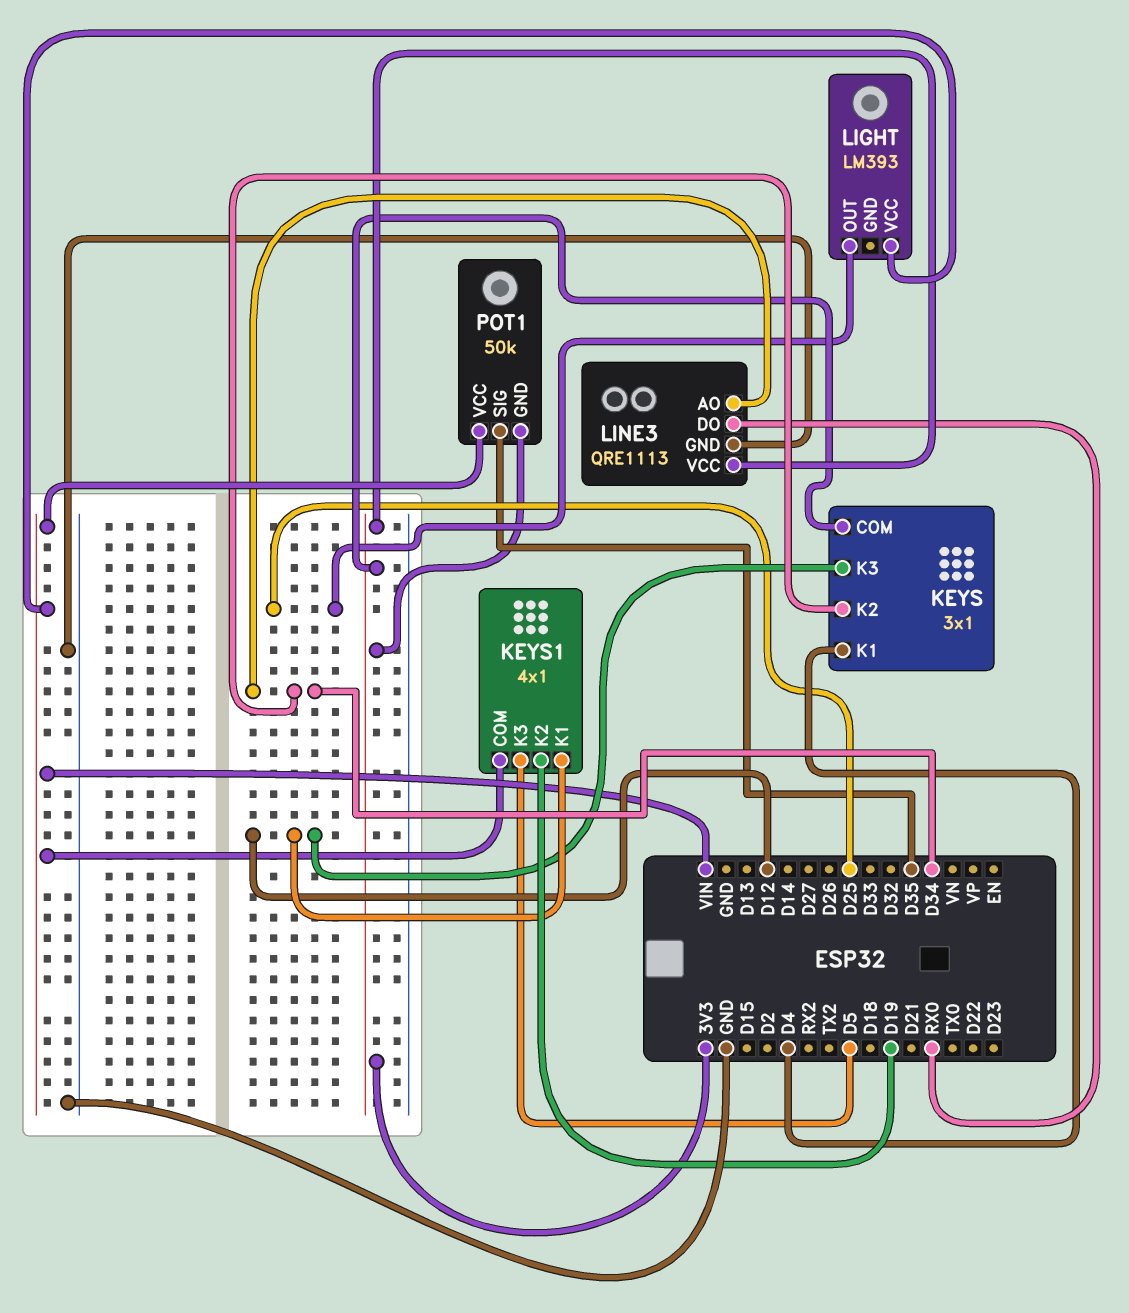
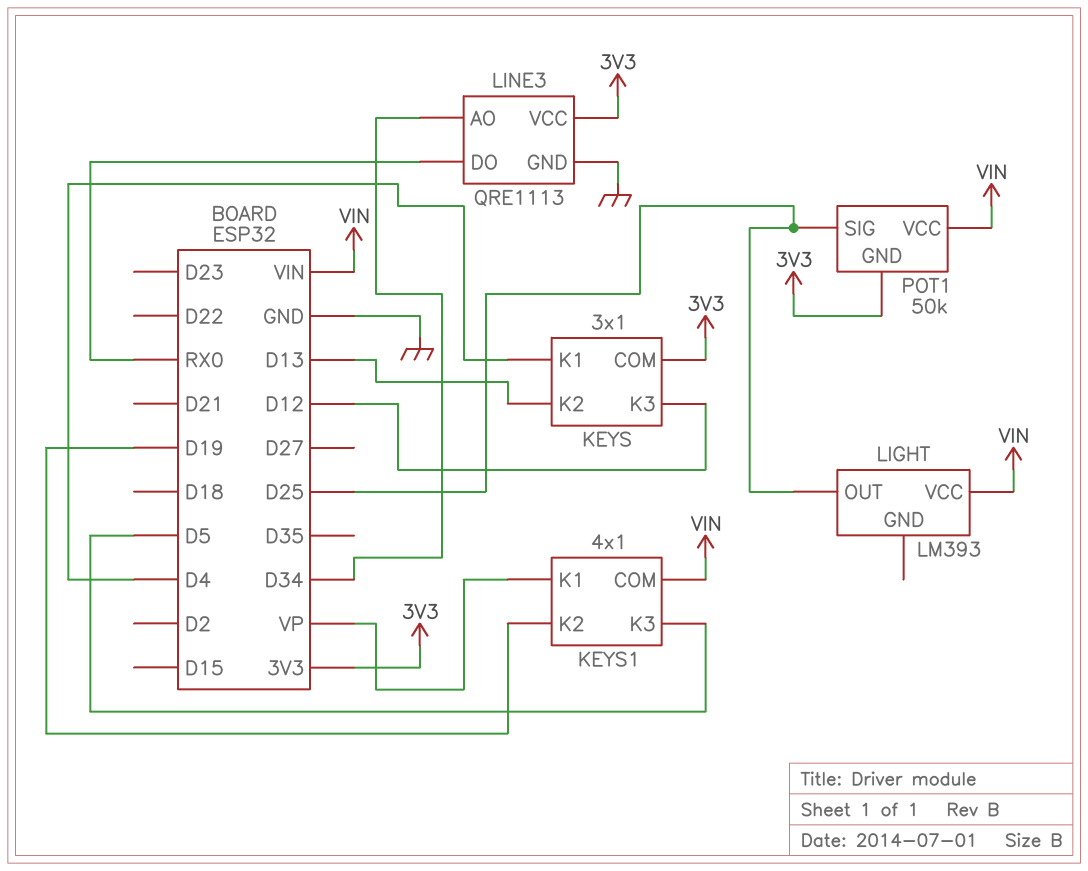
KEYS pin K2: D34 -> D13
KEYS1 pin K1: D12 -> VP
POT1 pin SIG: D35 -> D25

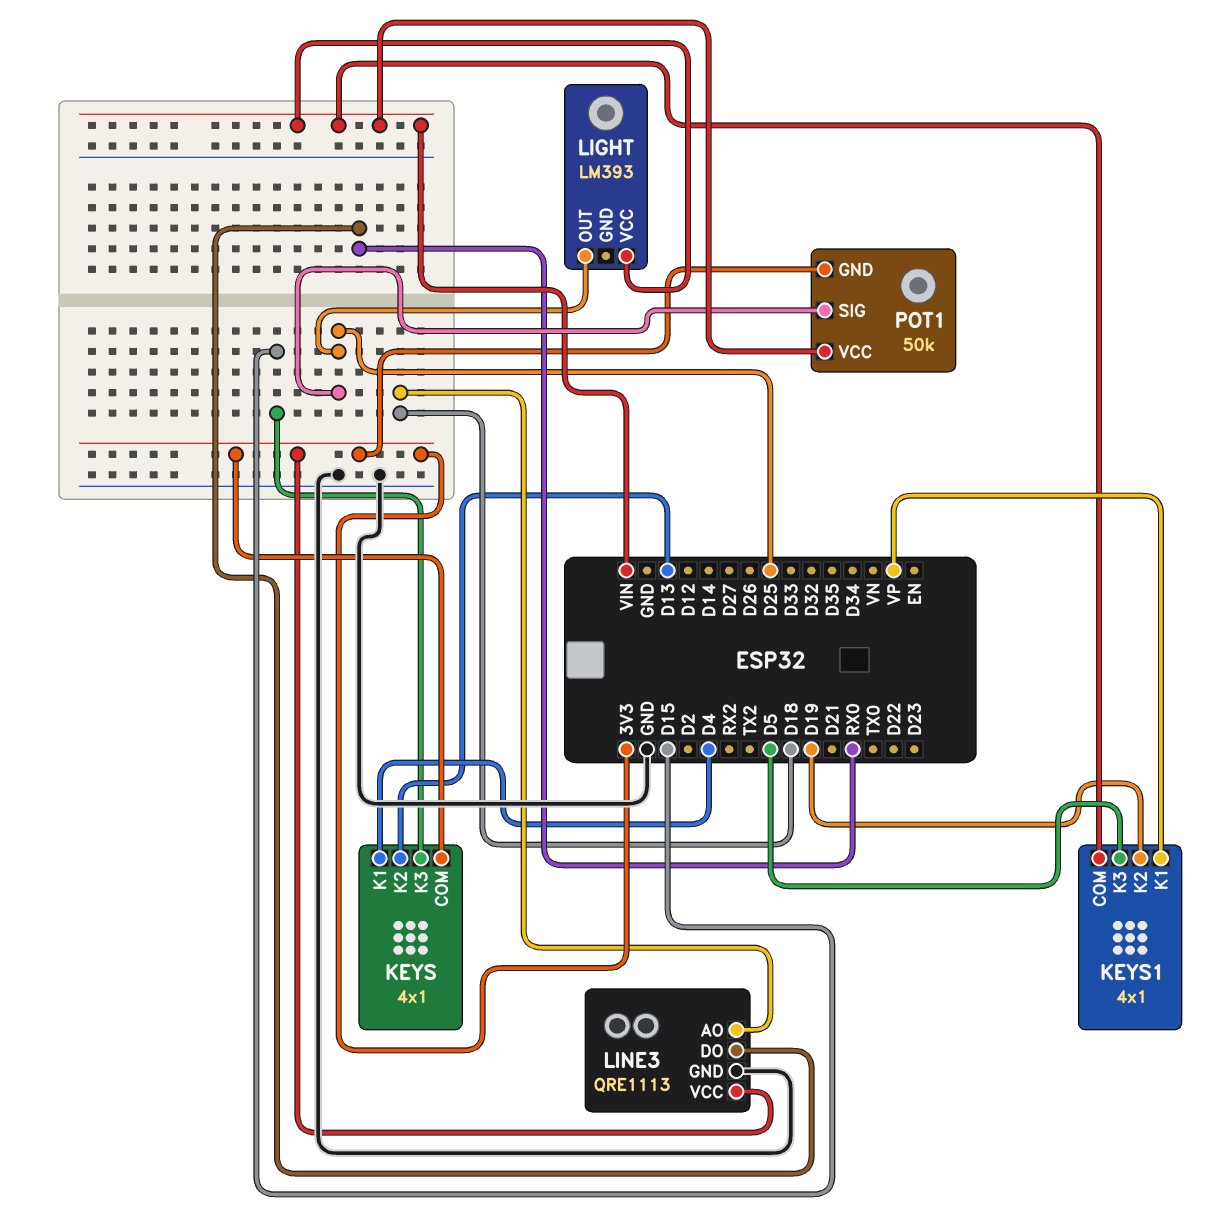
KEYS: 3x1 -> 4x1
KEYS pin K3: D12 -> D15
LINE3 pin AO: D34 -> D18

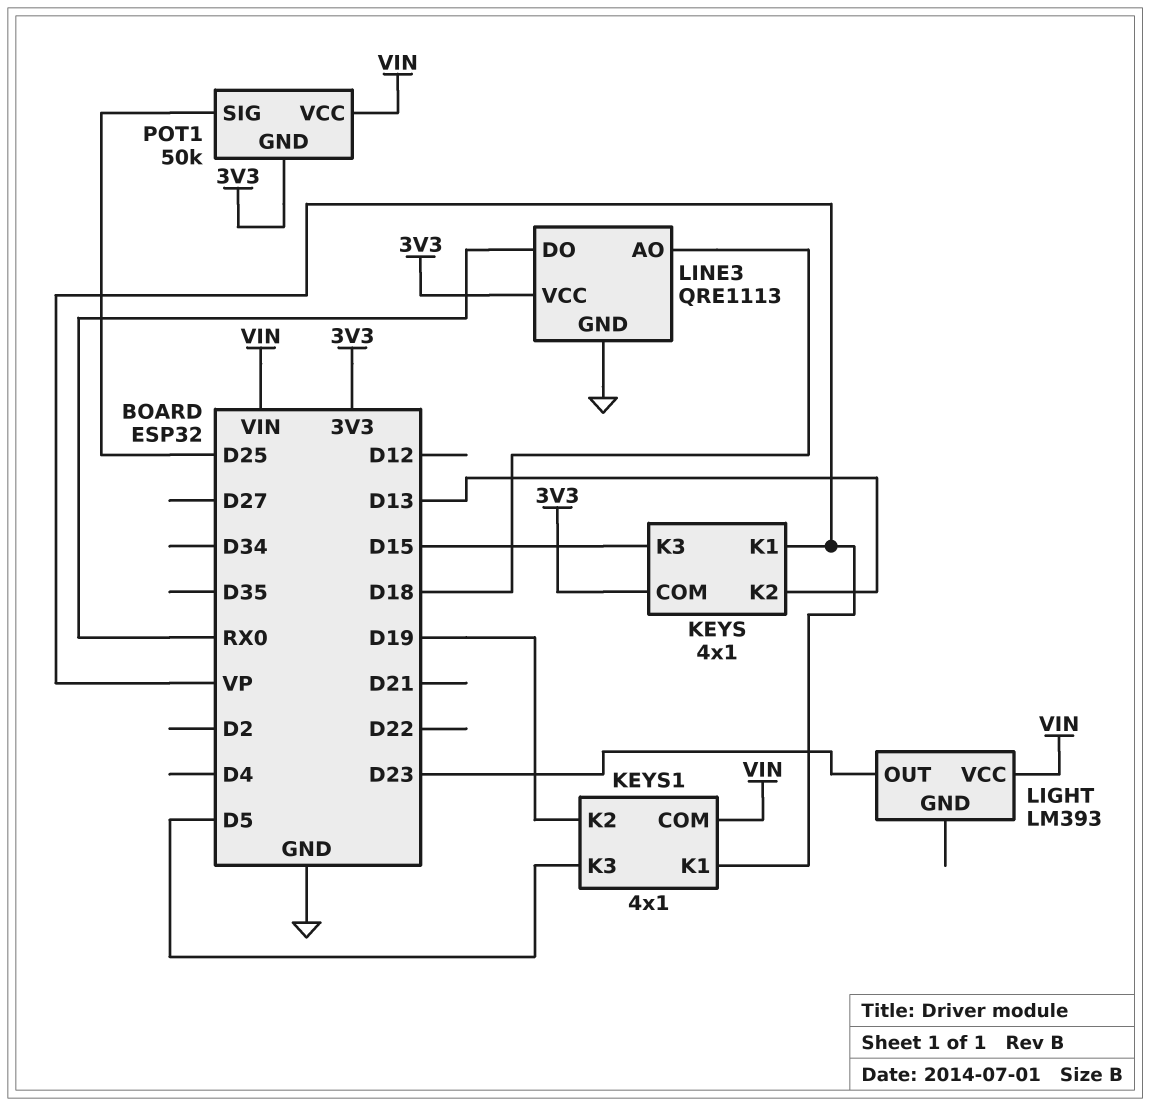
KEYS pin K1: D4 -> VP
LIGHT pin OUT: D25 -> D23

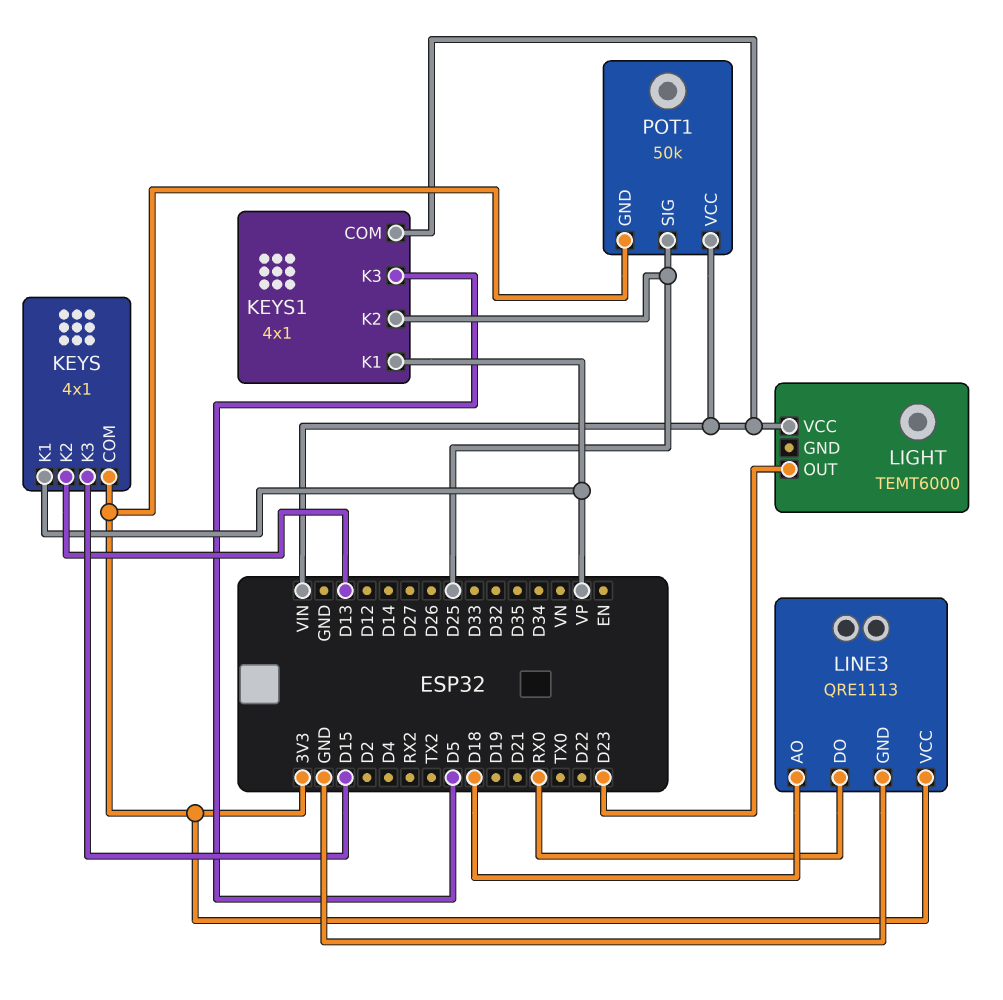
KEYS1 pin K2: D19 -> D25
LIGHT: LM393 -> TEMT6000

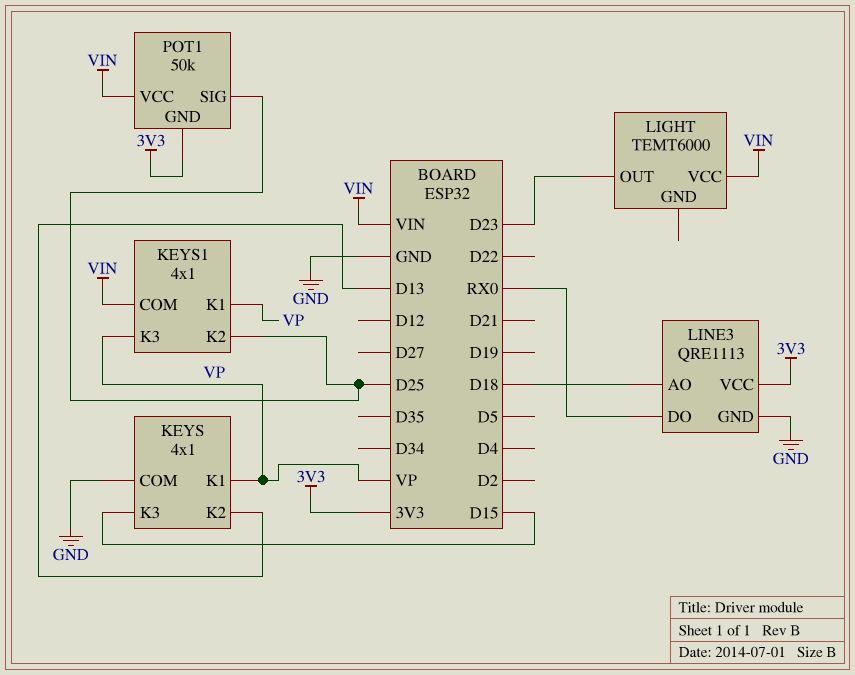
KEYS pin COM: 3V3 -> GND
KEYS1 pin K3: D5 -> VP

